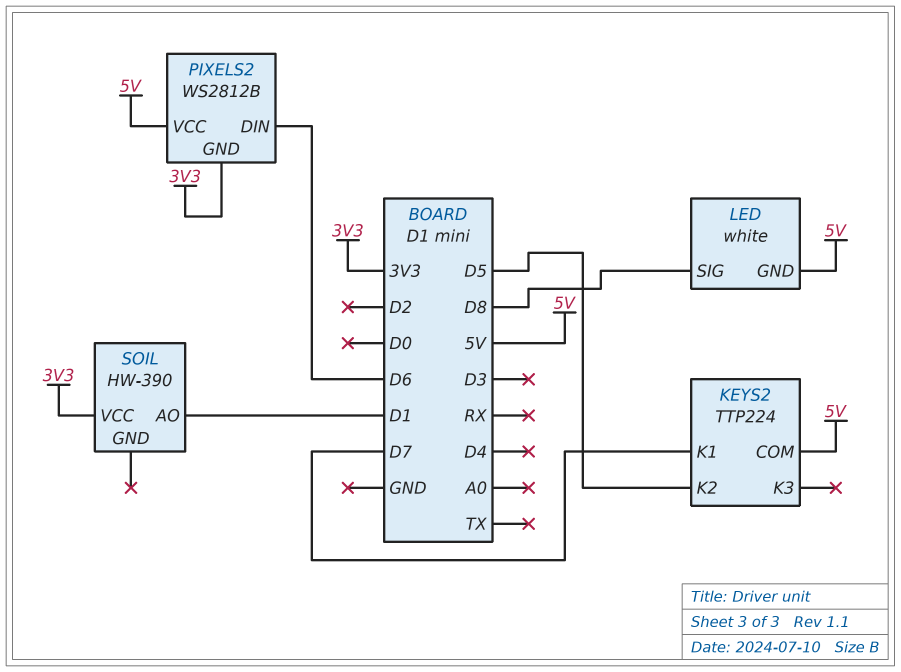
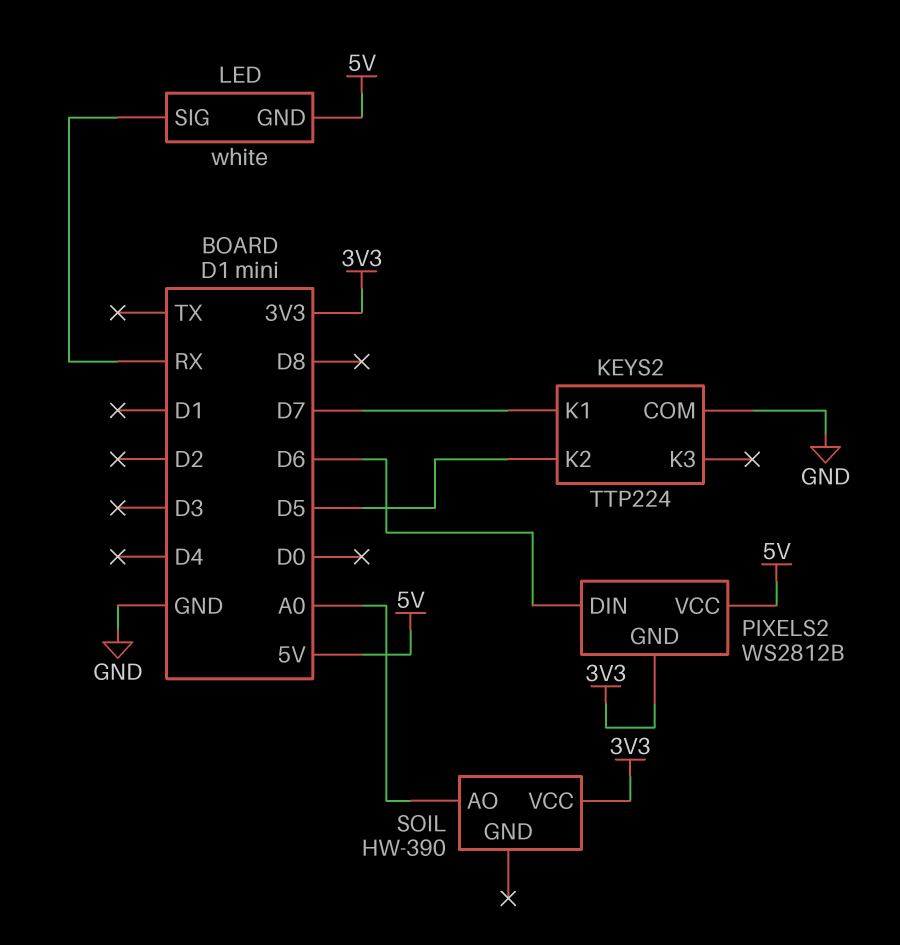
KEYS2 pin COM: 5V -> GND
LED pin SIG: D8 -> RX
SOIL pin AO: D1 -> A0

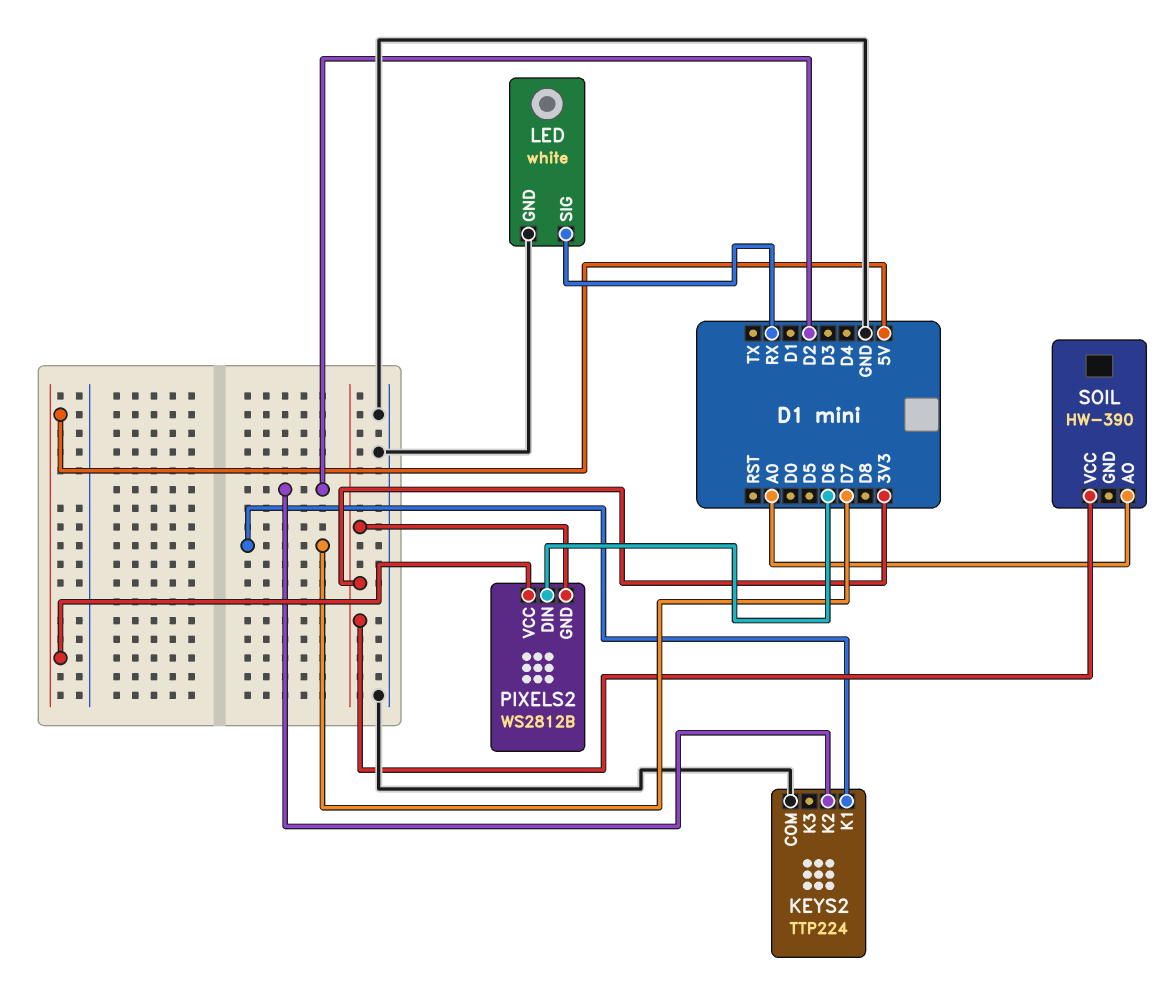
KEYS2 pin K2: D5 -> D2
LED pin GND: 5V -> GND

